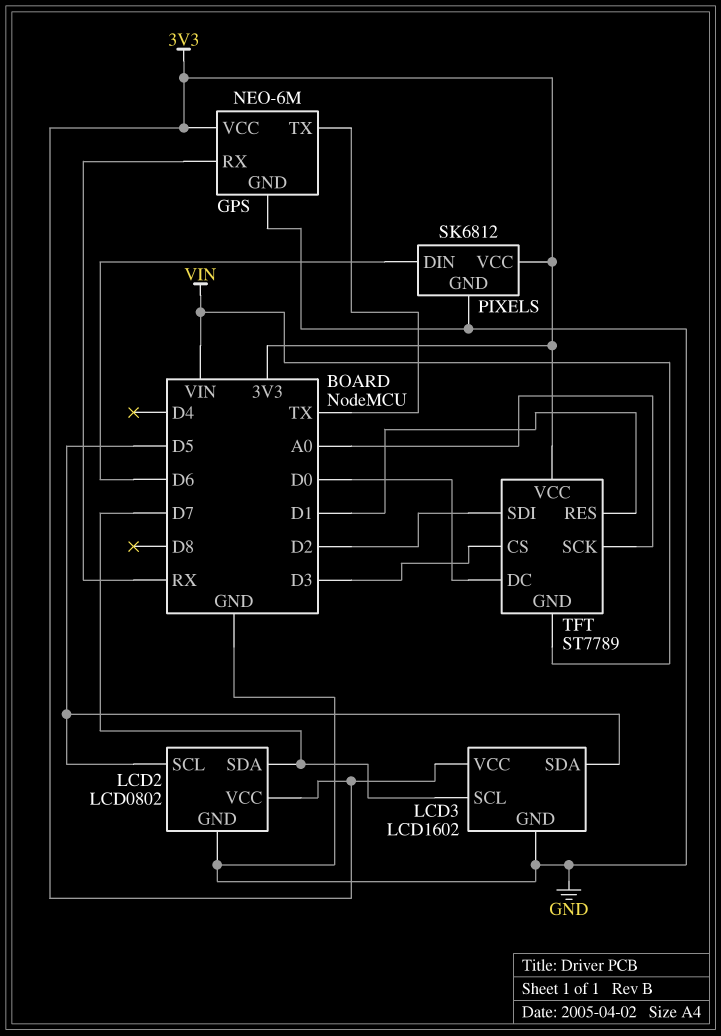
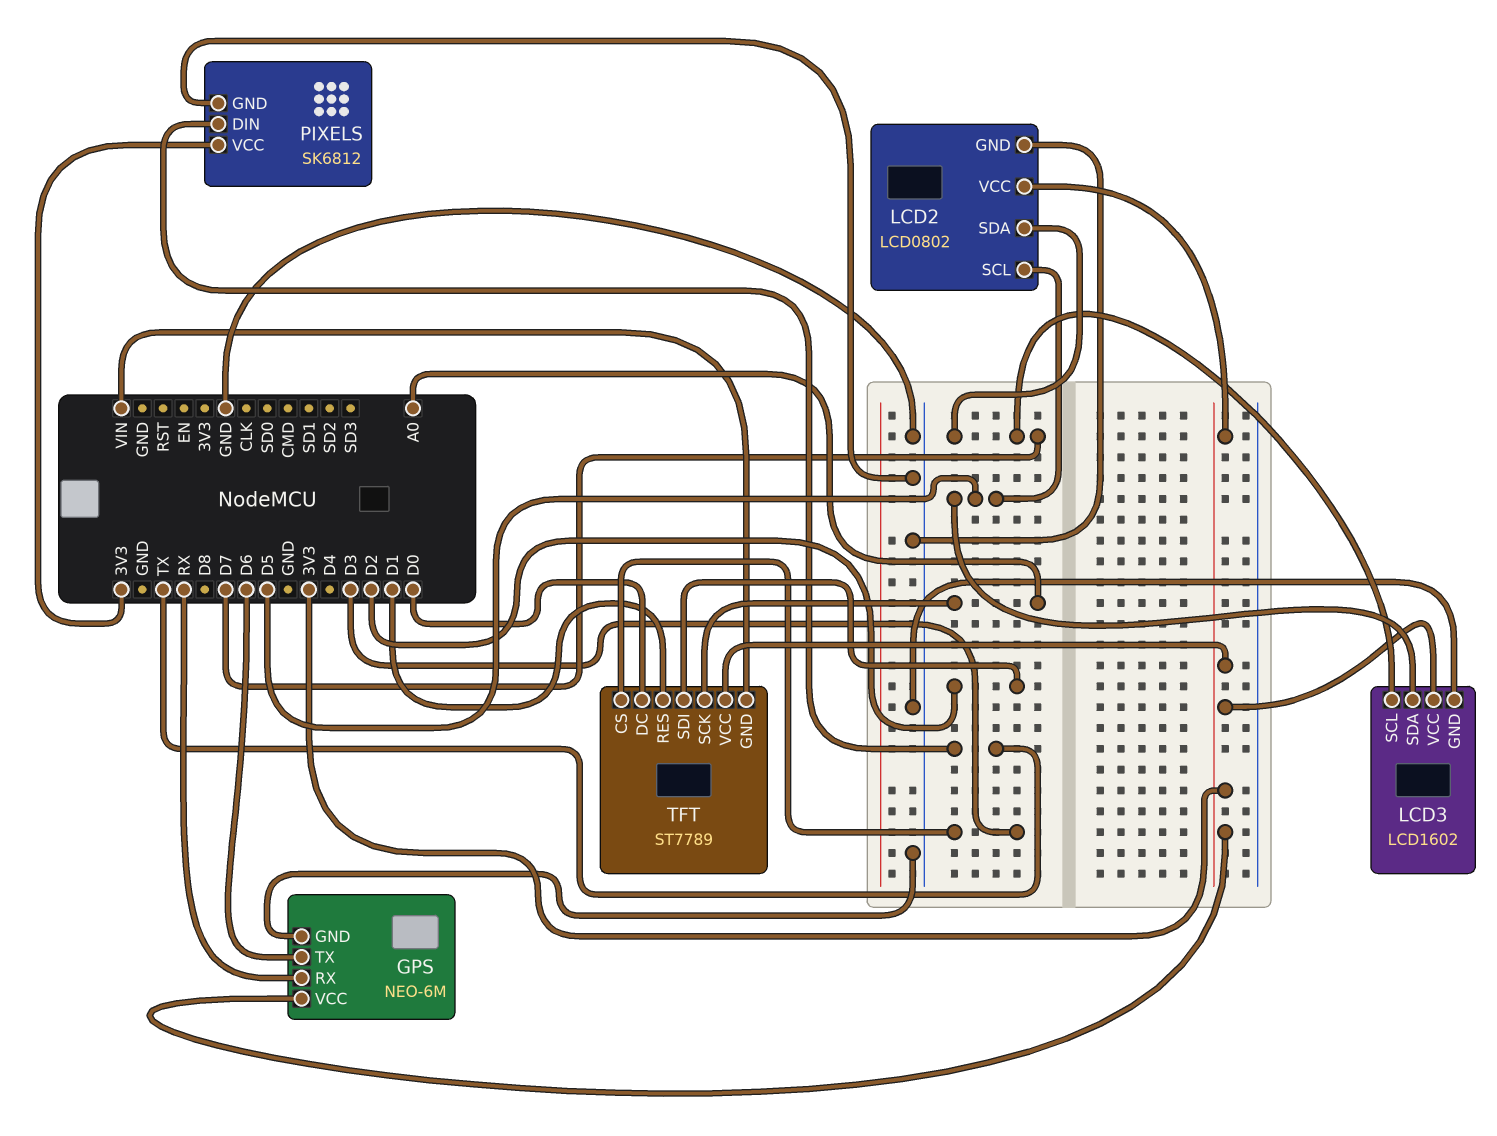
GPS pin TX: TX -> D6
PIXELS pin DIN: D6 -> TX

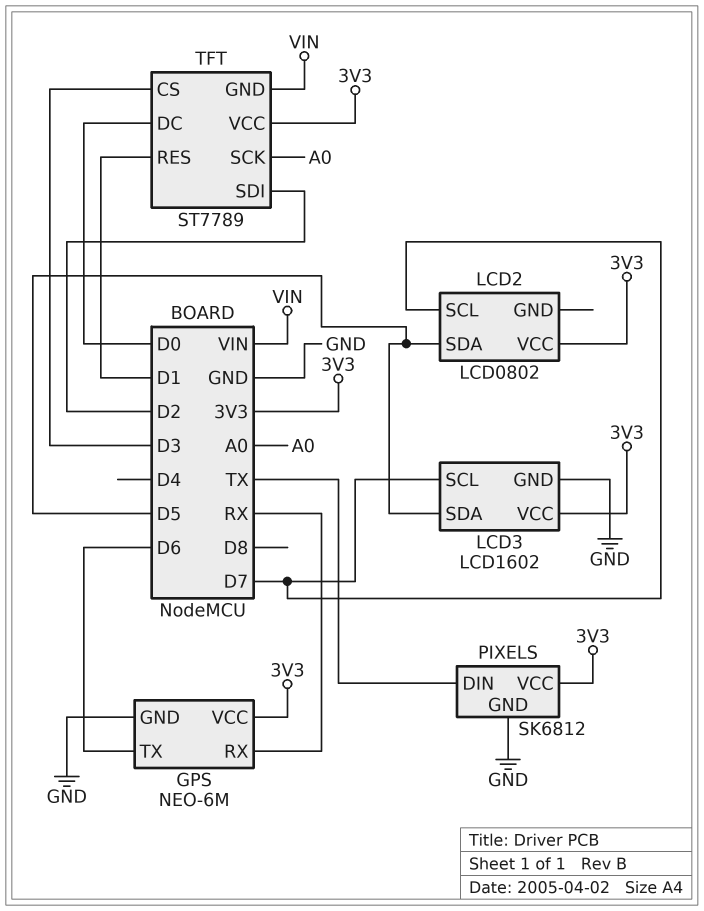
LCD2 pin GND: GND -> none
LCD2 pin SCL: D5 -> D7
LCD2 pin SDA: D7 -> D5

